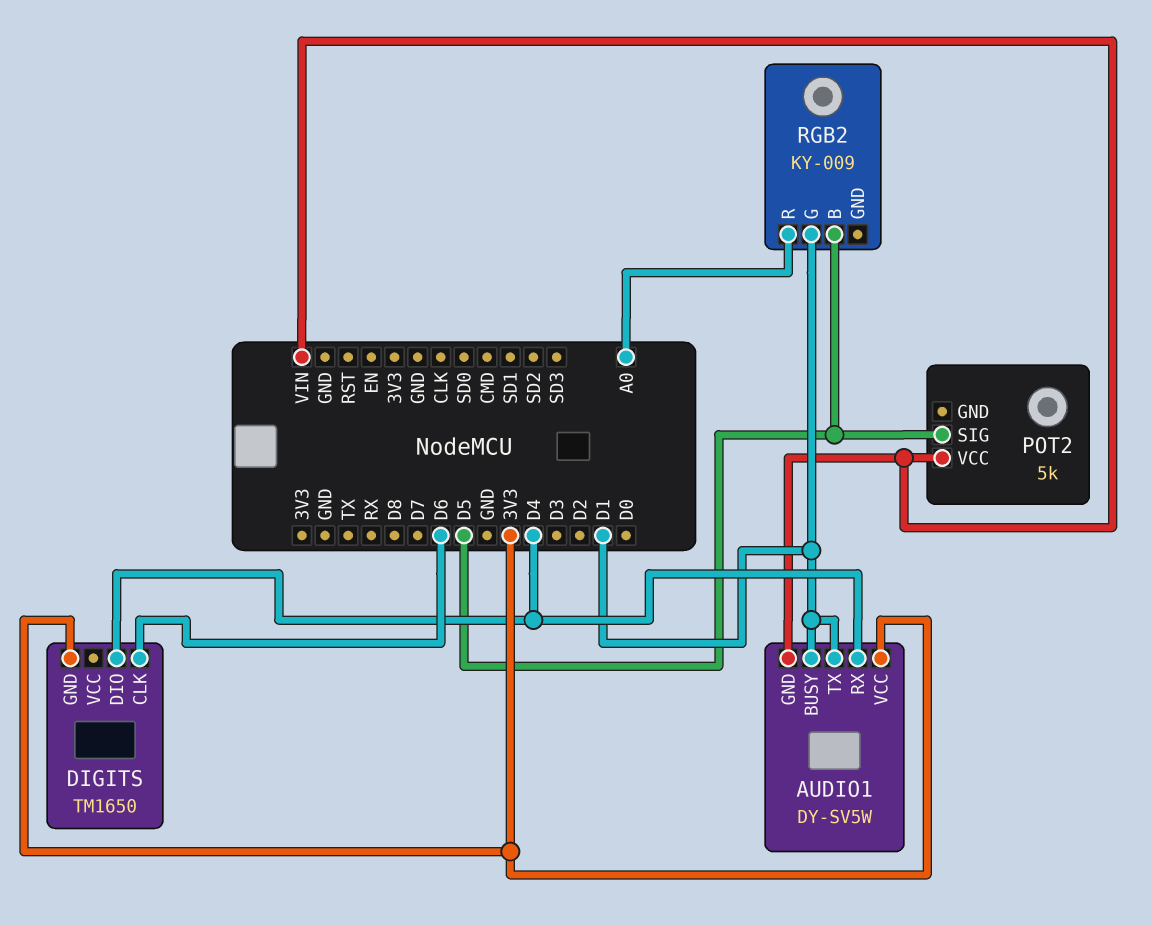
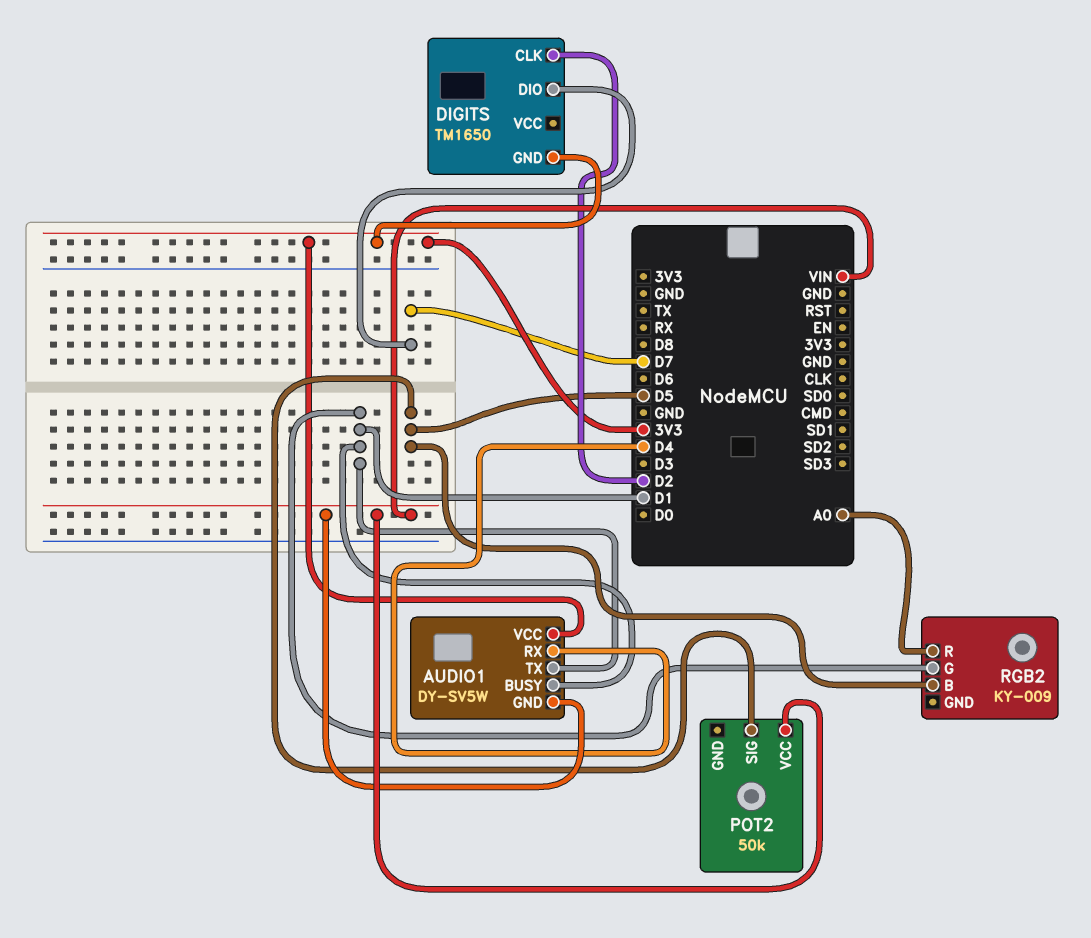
DIGITS pin CLK: D6 -> D2
DIGITS pin DIO: D4 -> D7
POT2: 5k -> 50k

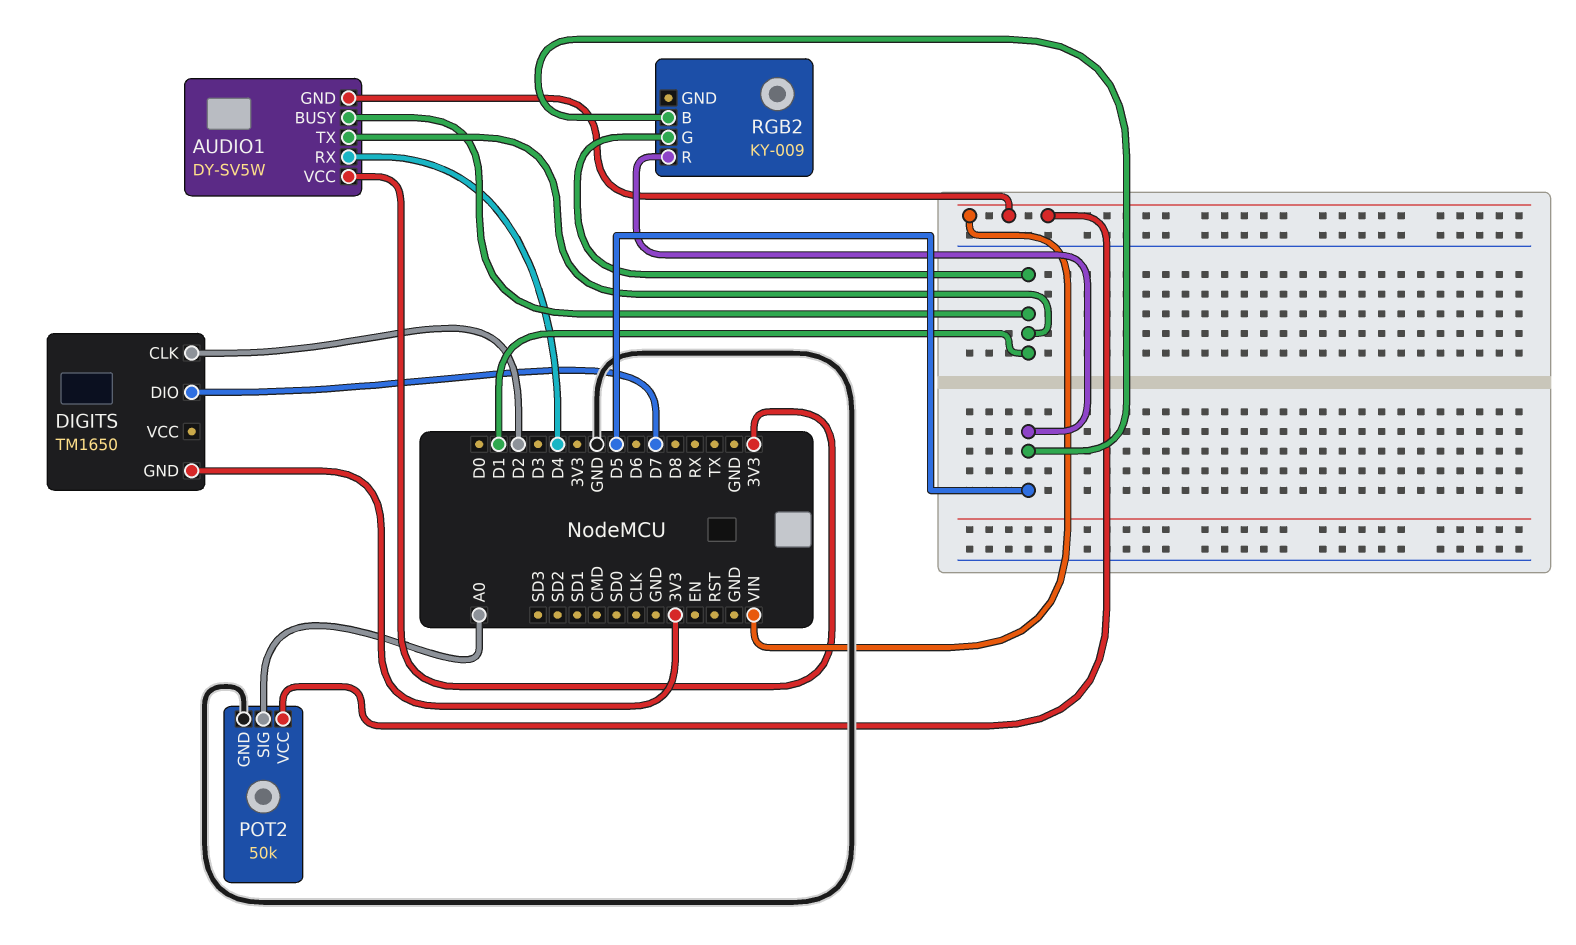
POT2 pin GND: none -> GND
POT2 pin SIG: D5 -> A0
RGB2 pin R: A0 -> D5

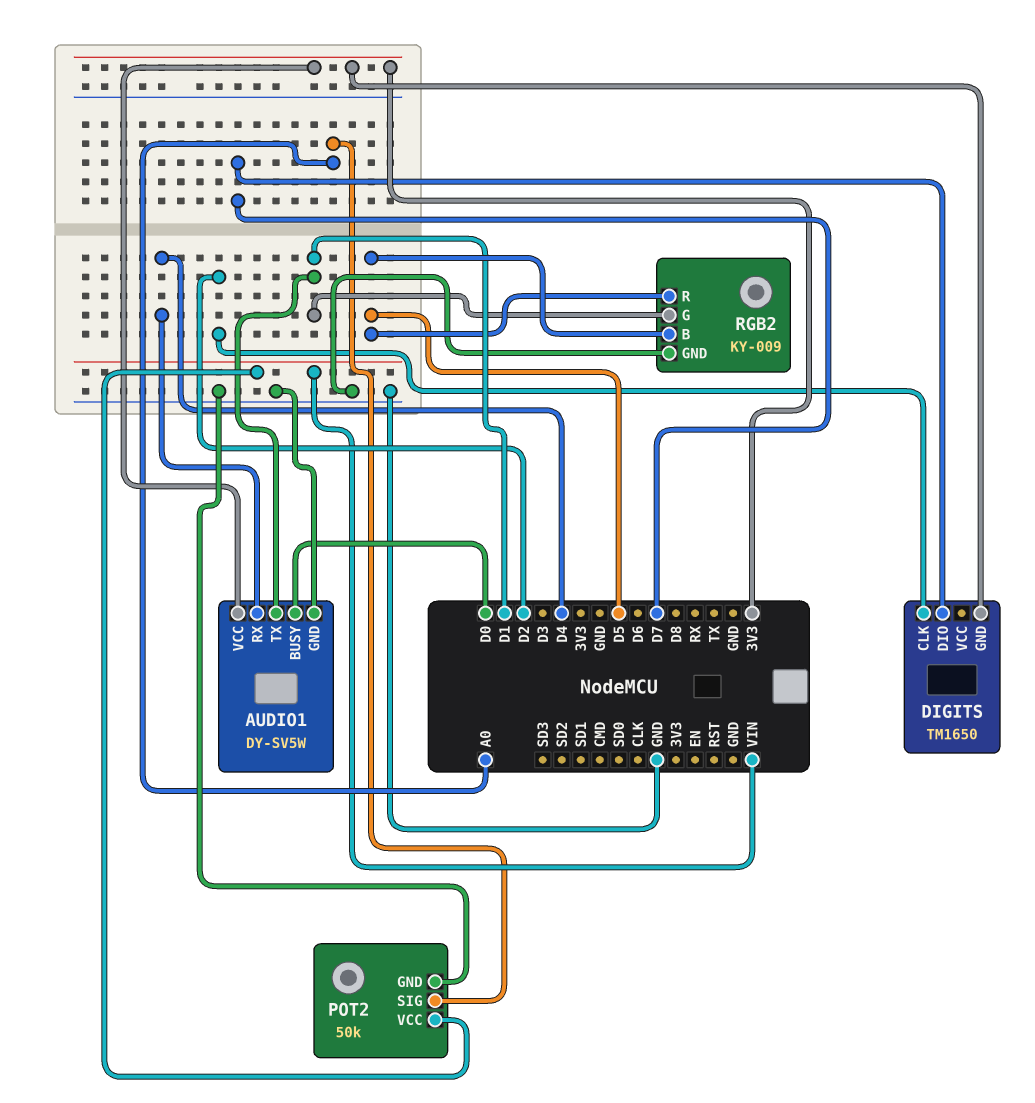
AUDIO1 pin BUSY: D1 -> D0
AUDIO1 pin GND: VIN -> GND
RGB2 pin GND: none -> GND

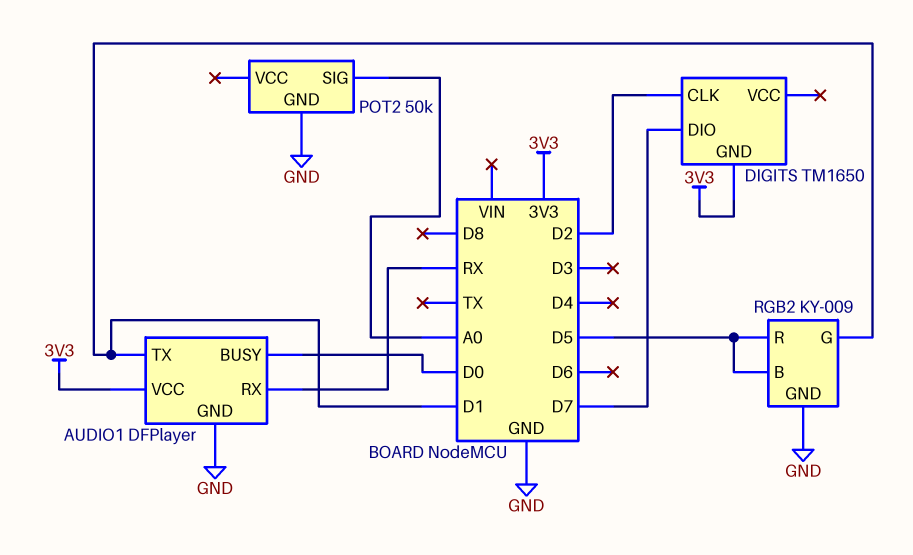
AUDIO1: DY-SV5W -> DFPlayer
AUDIO1 pin RX: D4 -> RX
POT2 pin VCC: VIN -> none

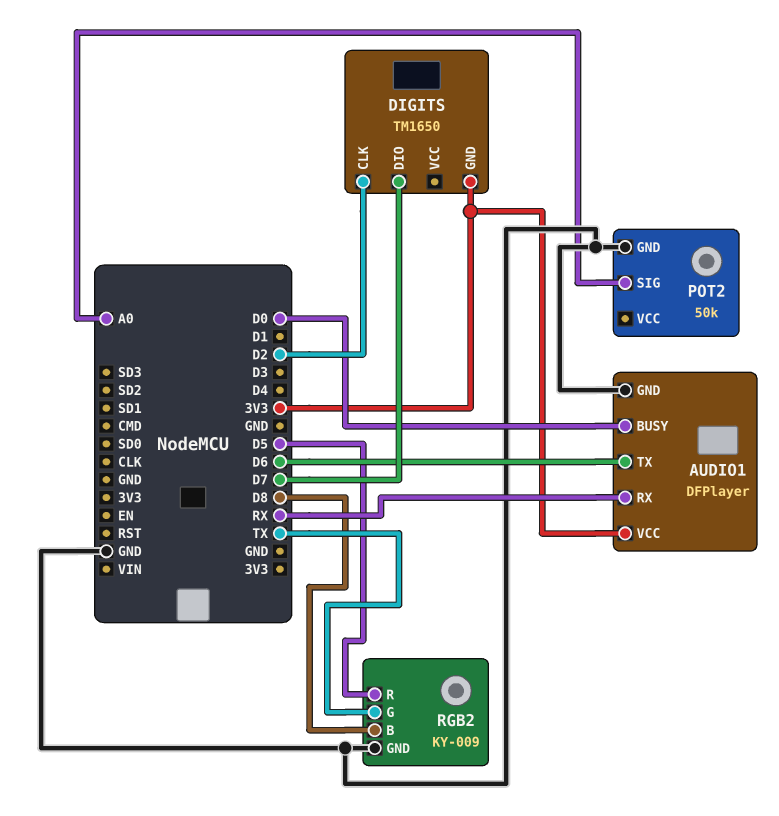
AUDIO1 pin TX: D1 -> D6
RGB2 pin B: D5 -> D8
RGB2 pin G: D1 -> TX

